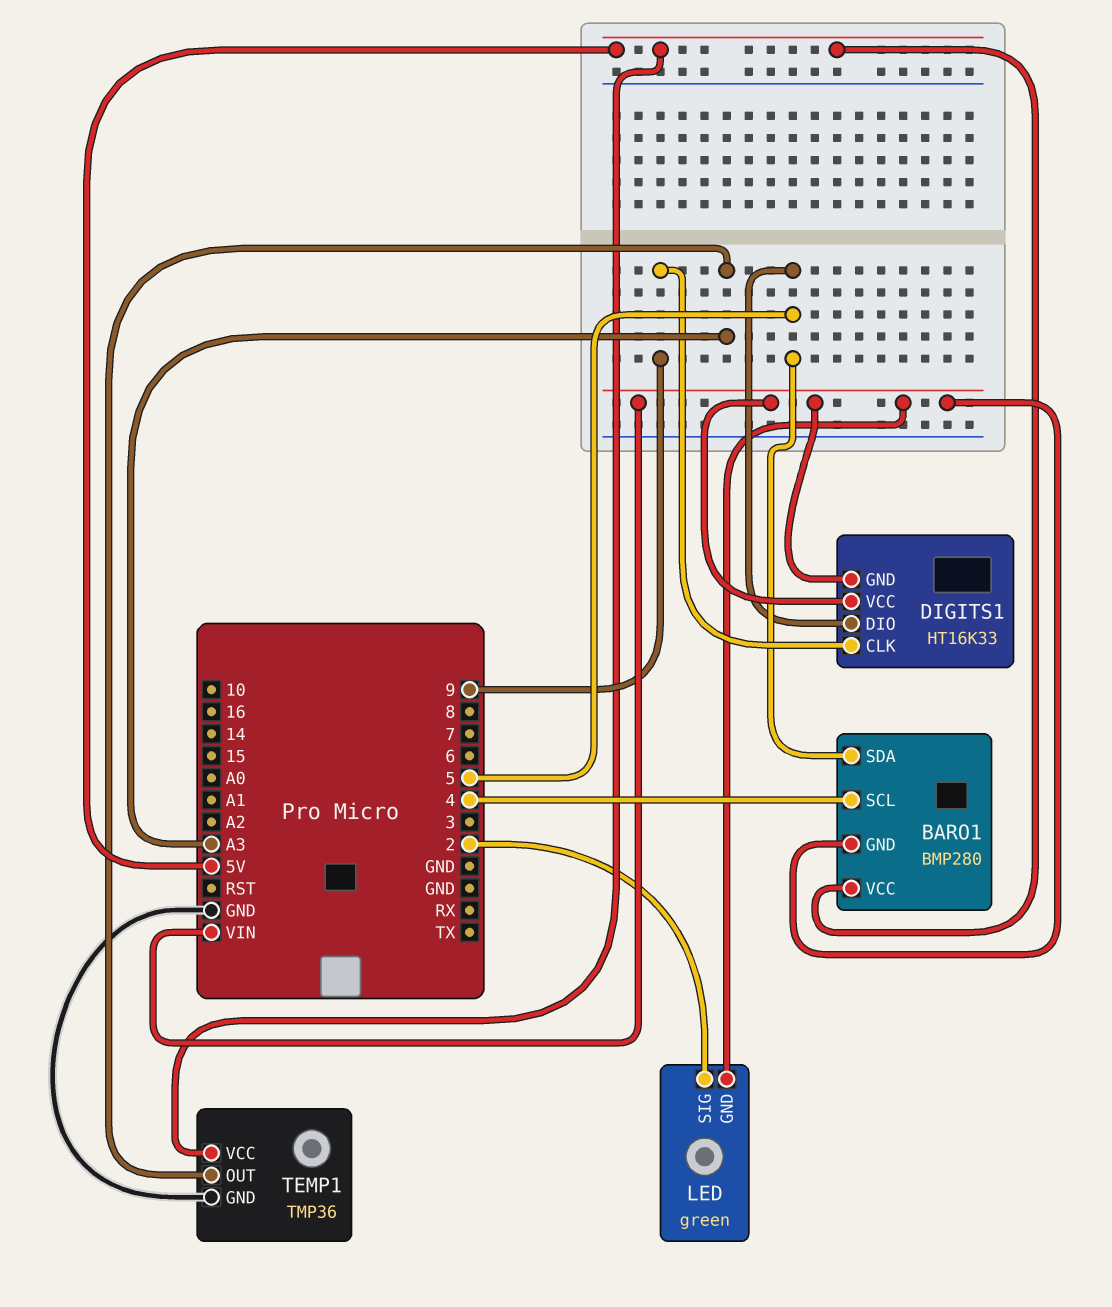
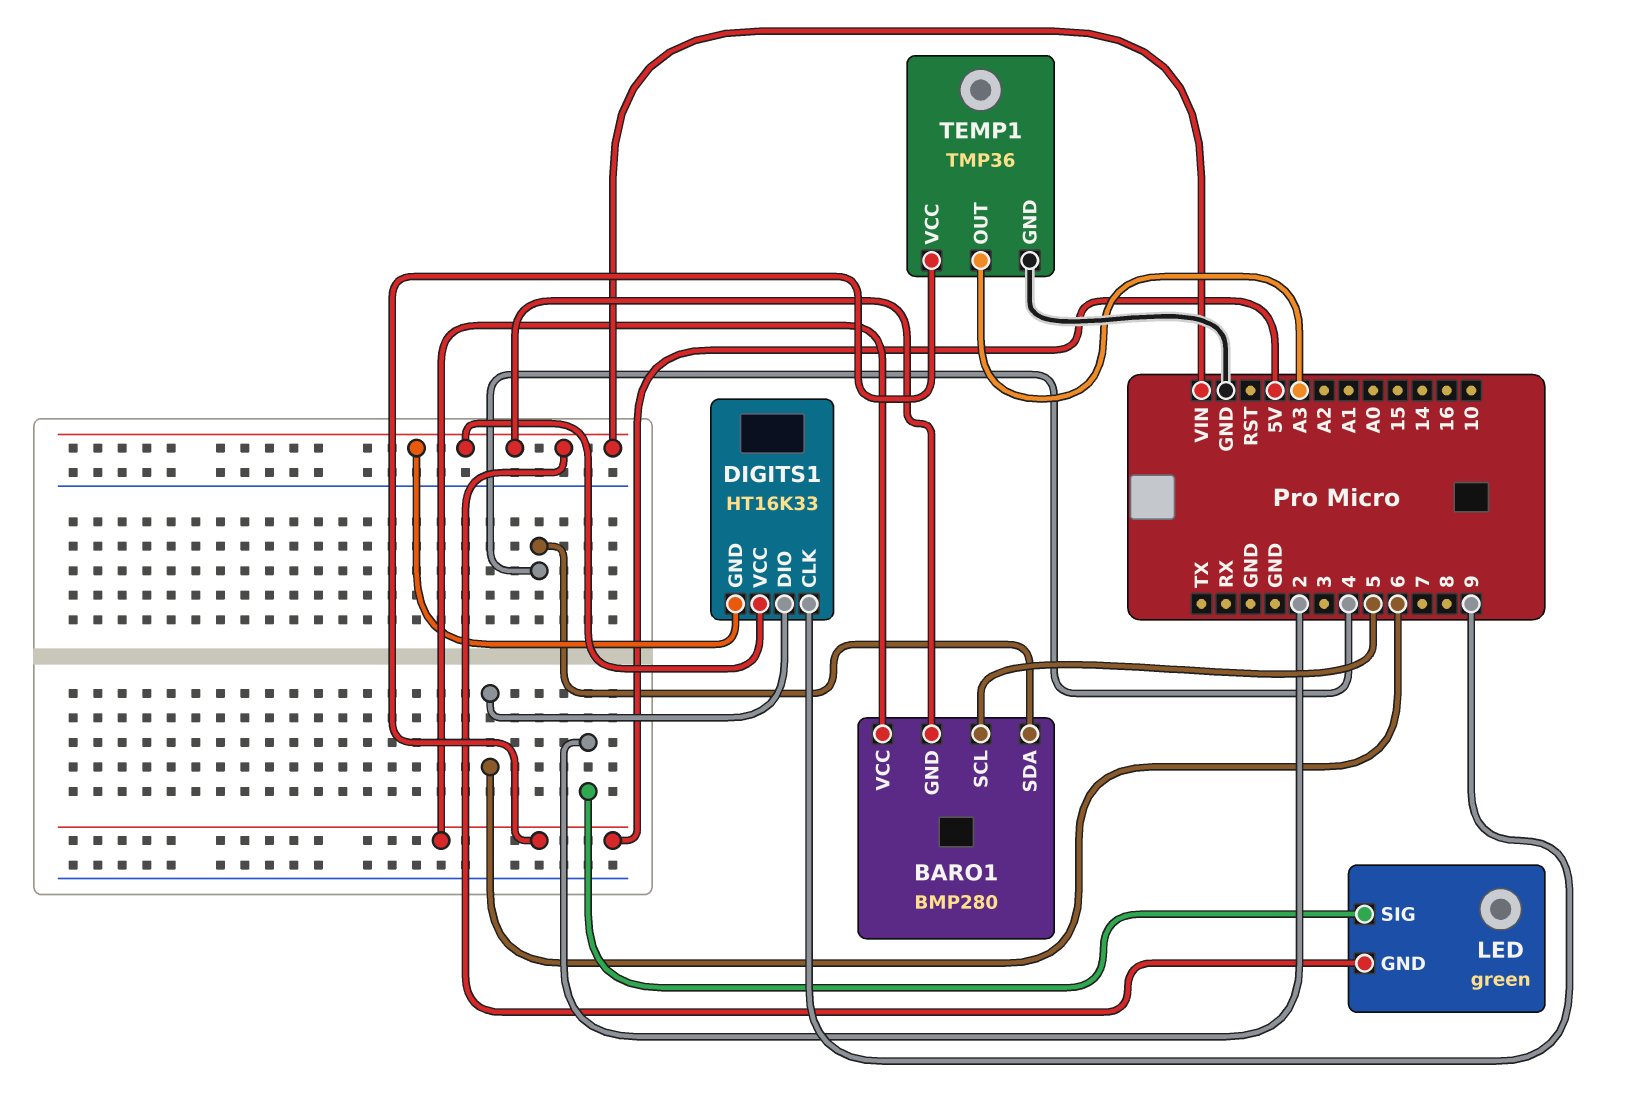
BARO1 pin SCL: 4 -> 5
BARO1 pin SDA: 5 -> 4
DIGITS1 pin DIO: 5 -> 6

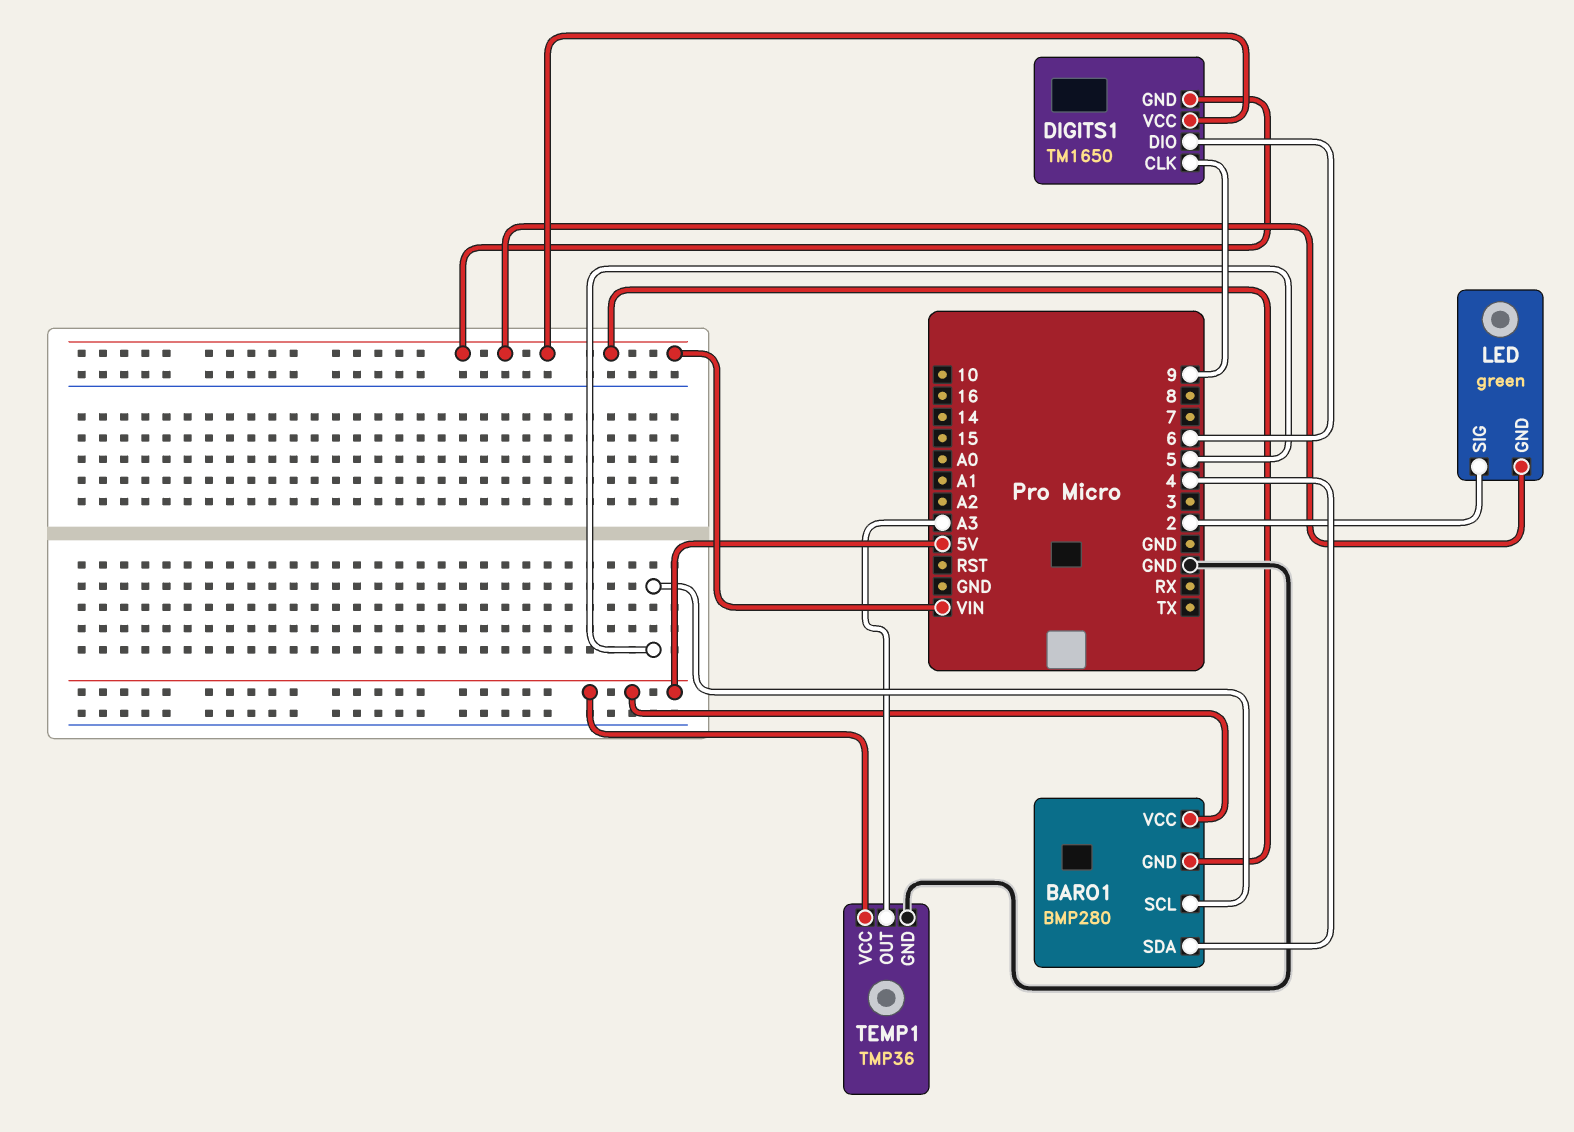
DIGITS1: HT16K33 -> TM1650

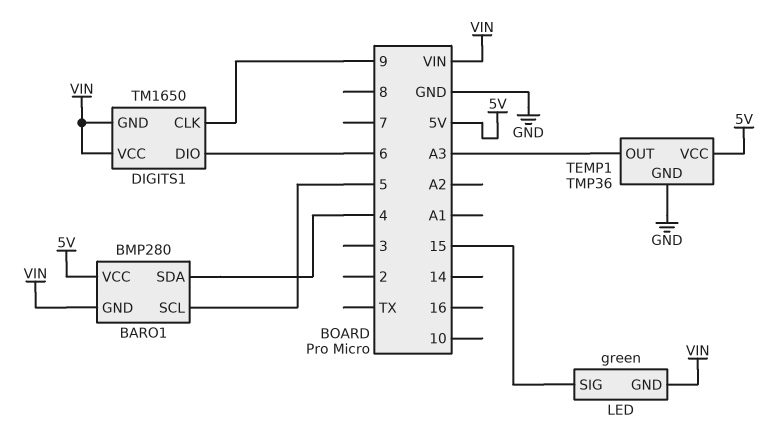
LED pin SIG: 2 -> 15

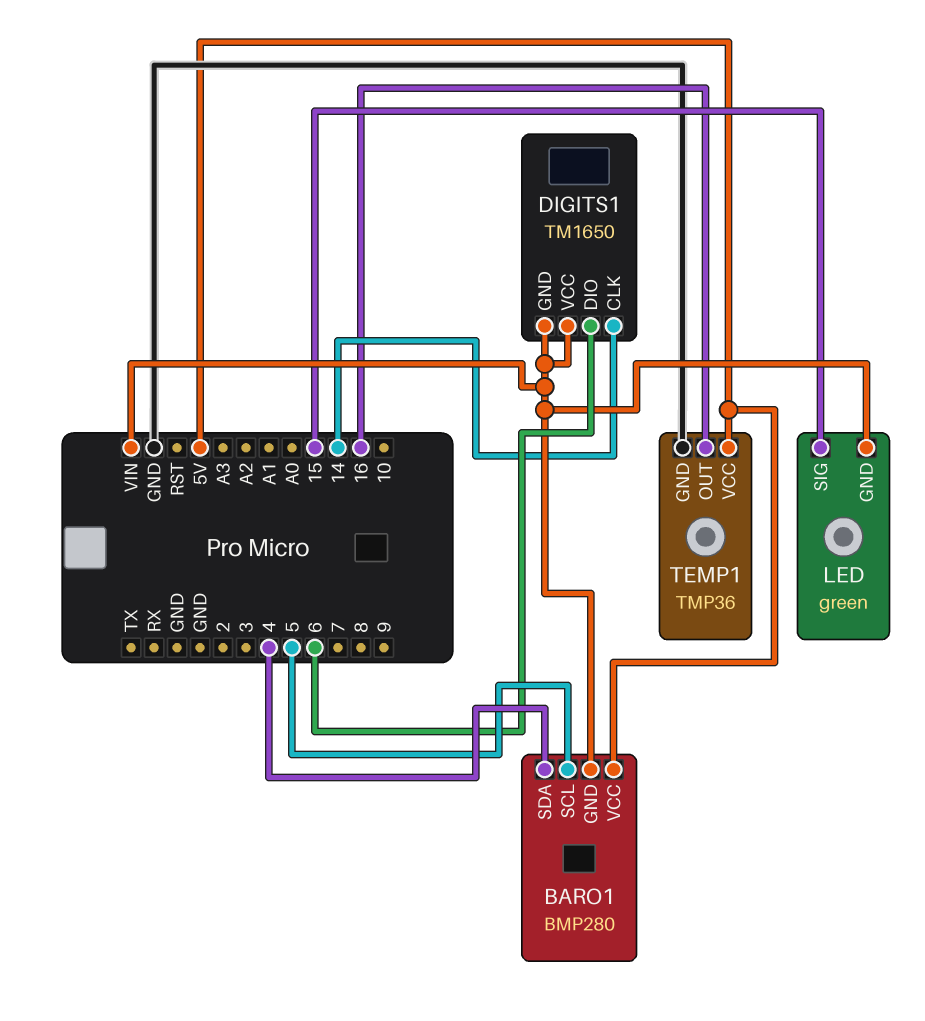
DIGITS1 pin CLK: 9 -> 14
TEMP1 pin OUT: A3 -> 16

